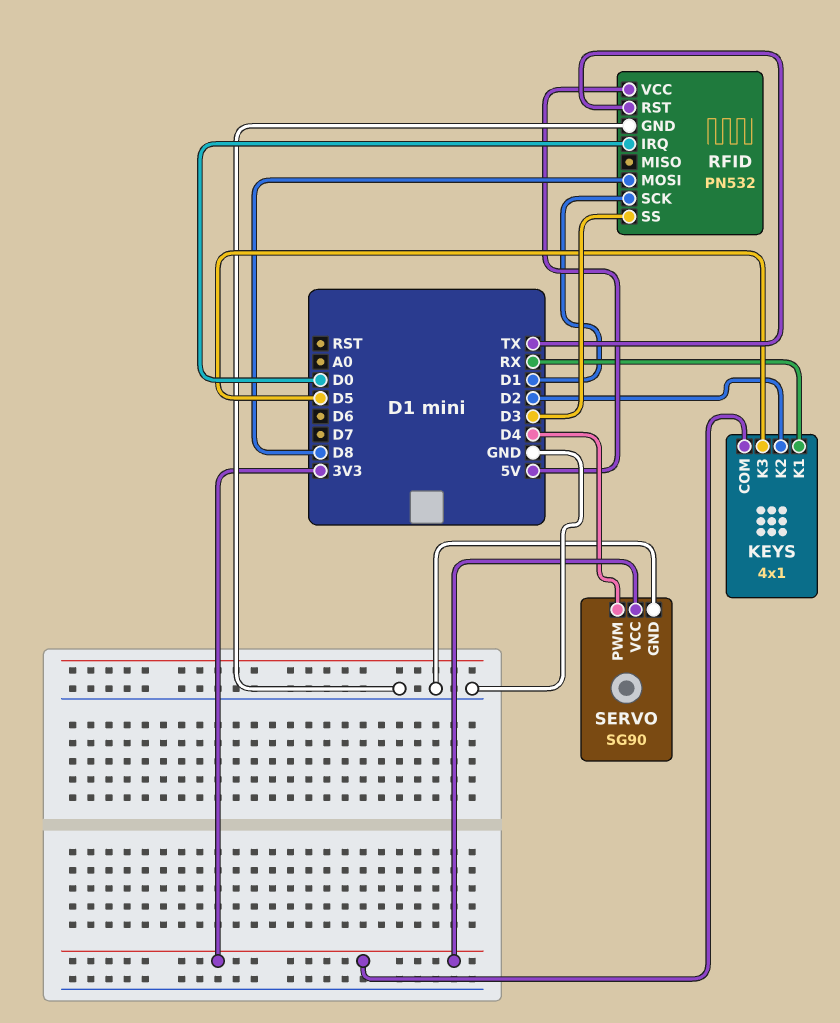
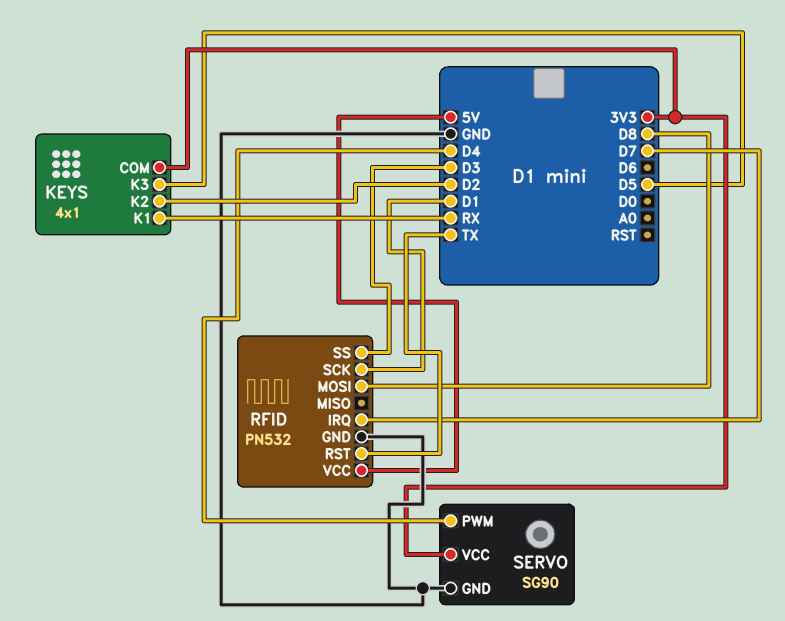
RFID pin IRQ: D0 -> D7

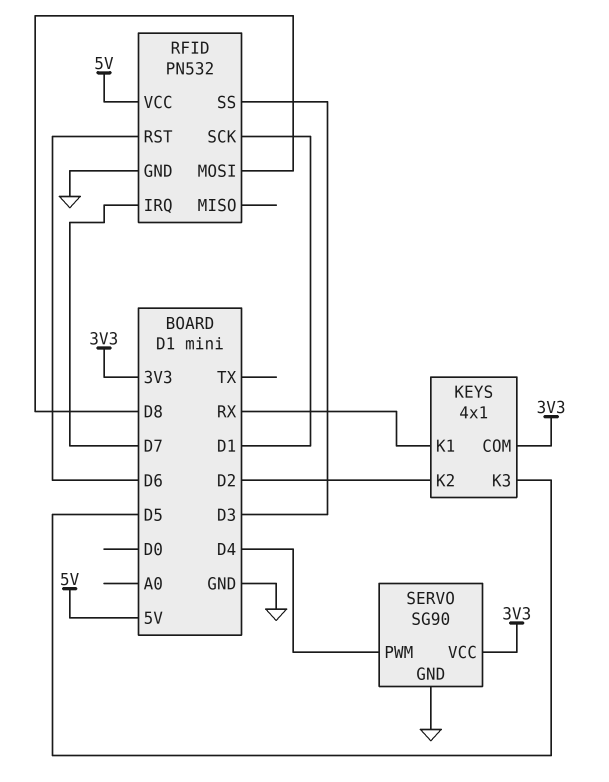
RFID pin RST: TX -> D6

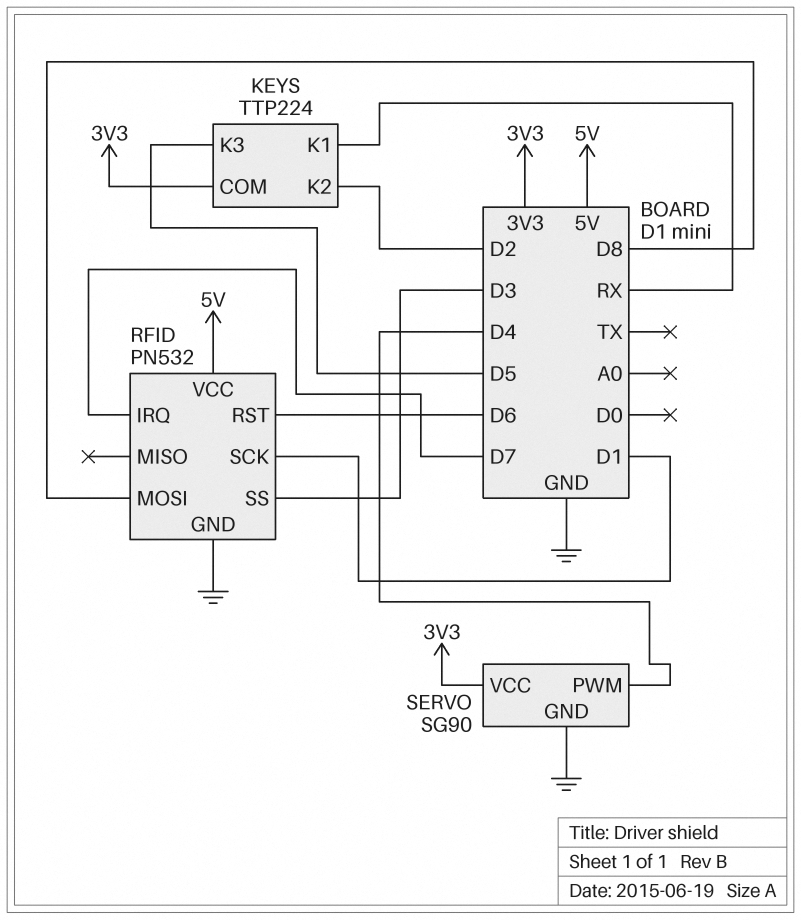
KEYS: 4x1 -> TTP224

